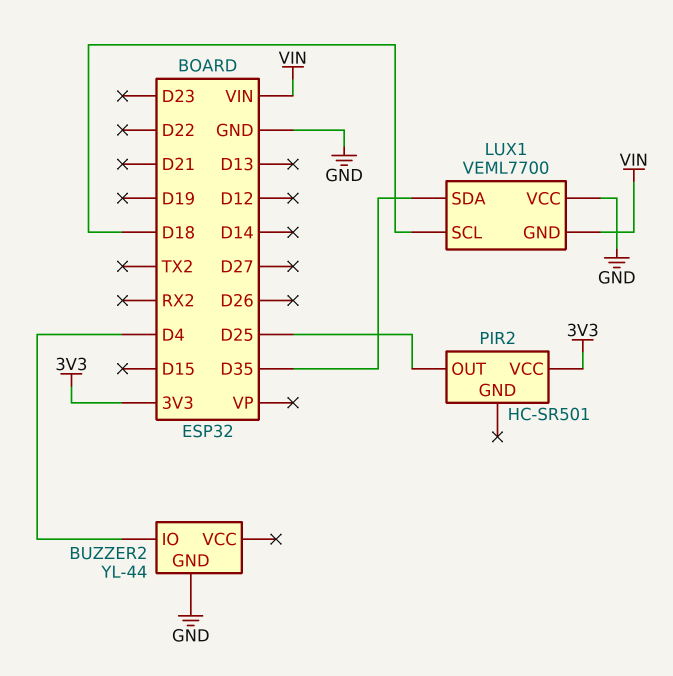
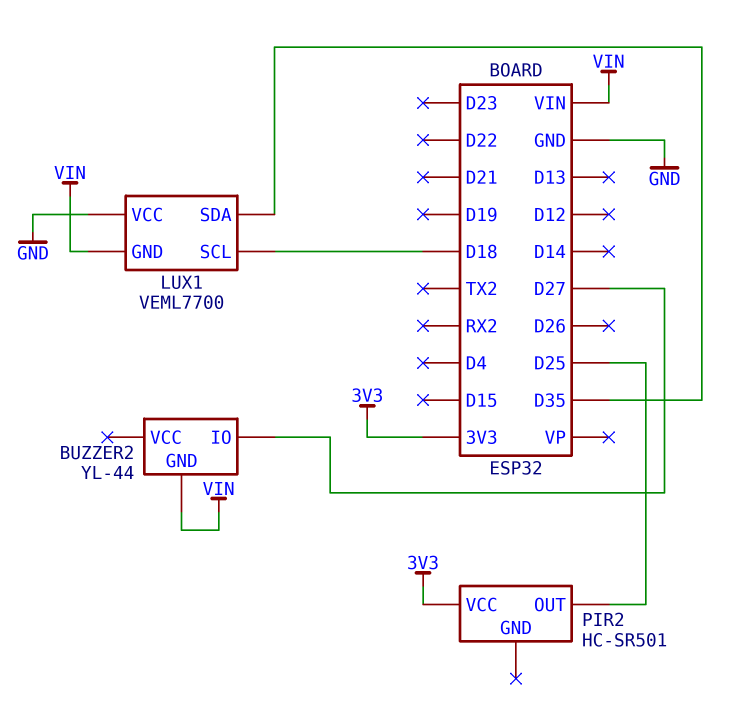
BUZZER2 pin GND: GND -> VIN
BUZZER2 pin IO: D4 -> D27

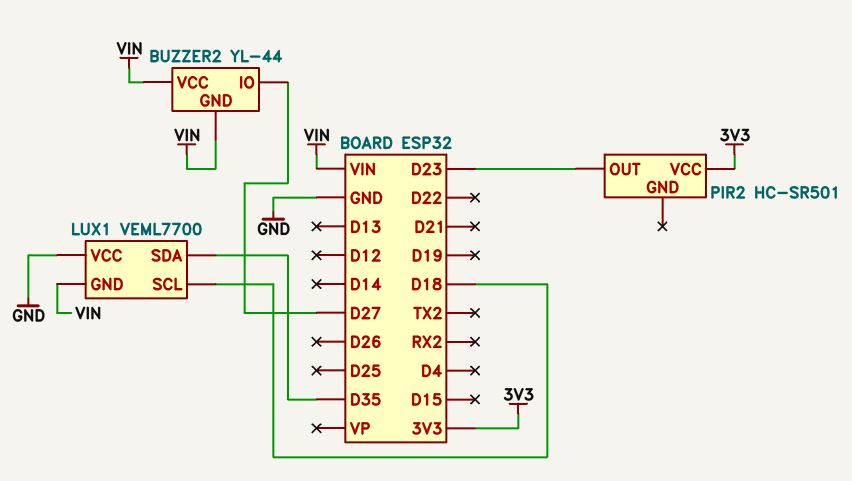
BUZZER2 pin VCC: none -> VIN
PIR2 pin OUT: D25 -> D23

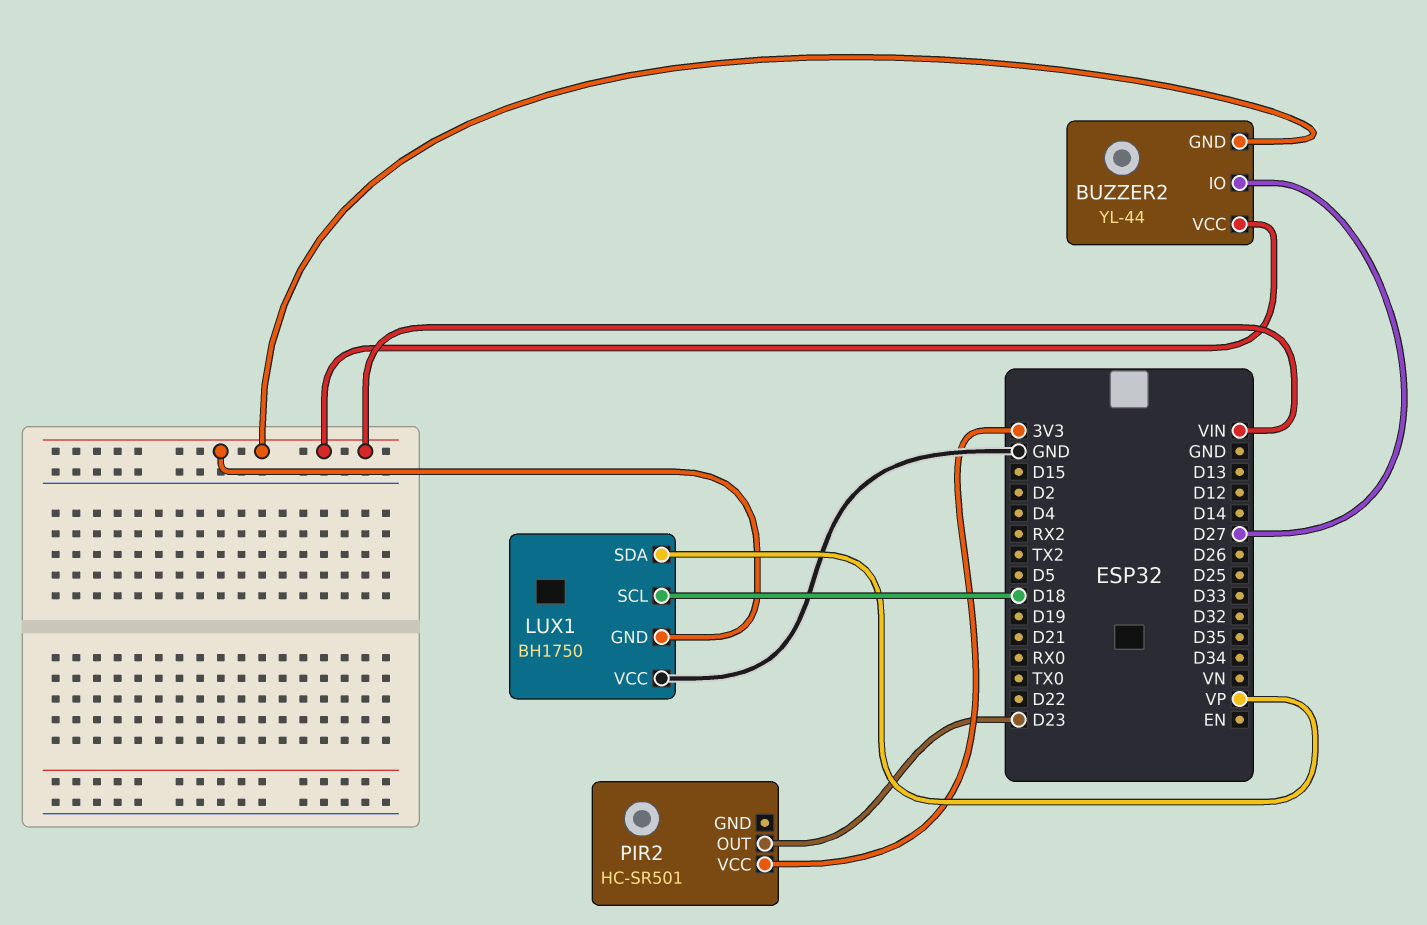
LUX1: VEML7700 -> BH1750
LUX1 pin SDA: D35 -> VP

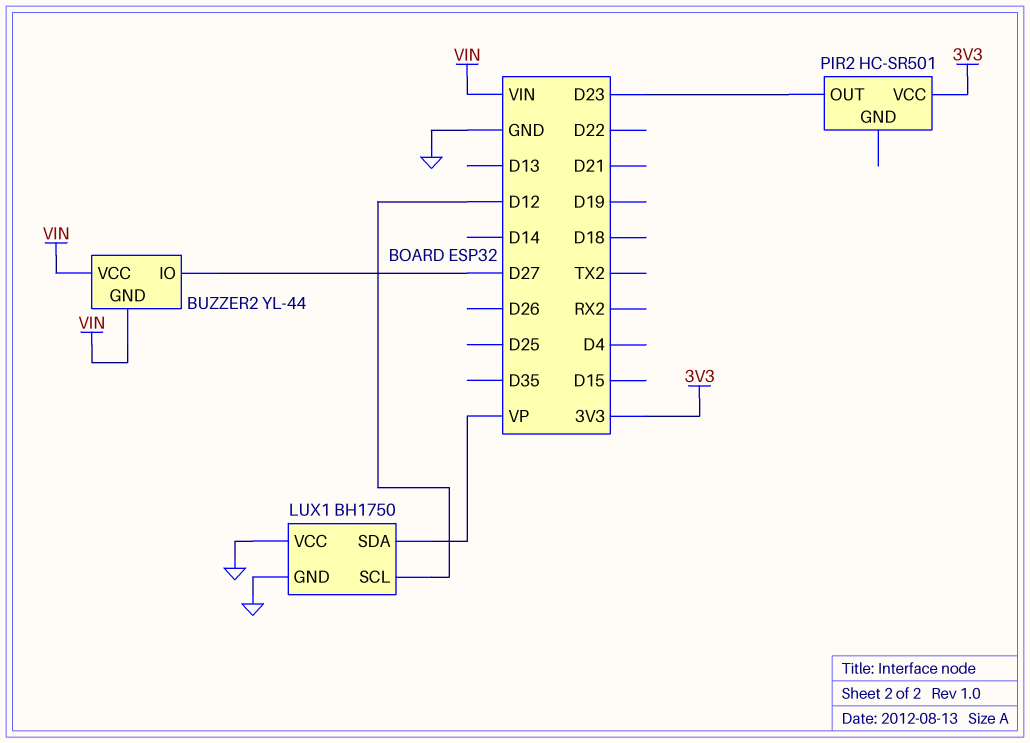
LUX1 pin GND: VIN -> GND
LUX1 pin SCL: D18 -> D12

